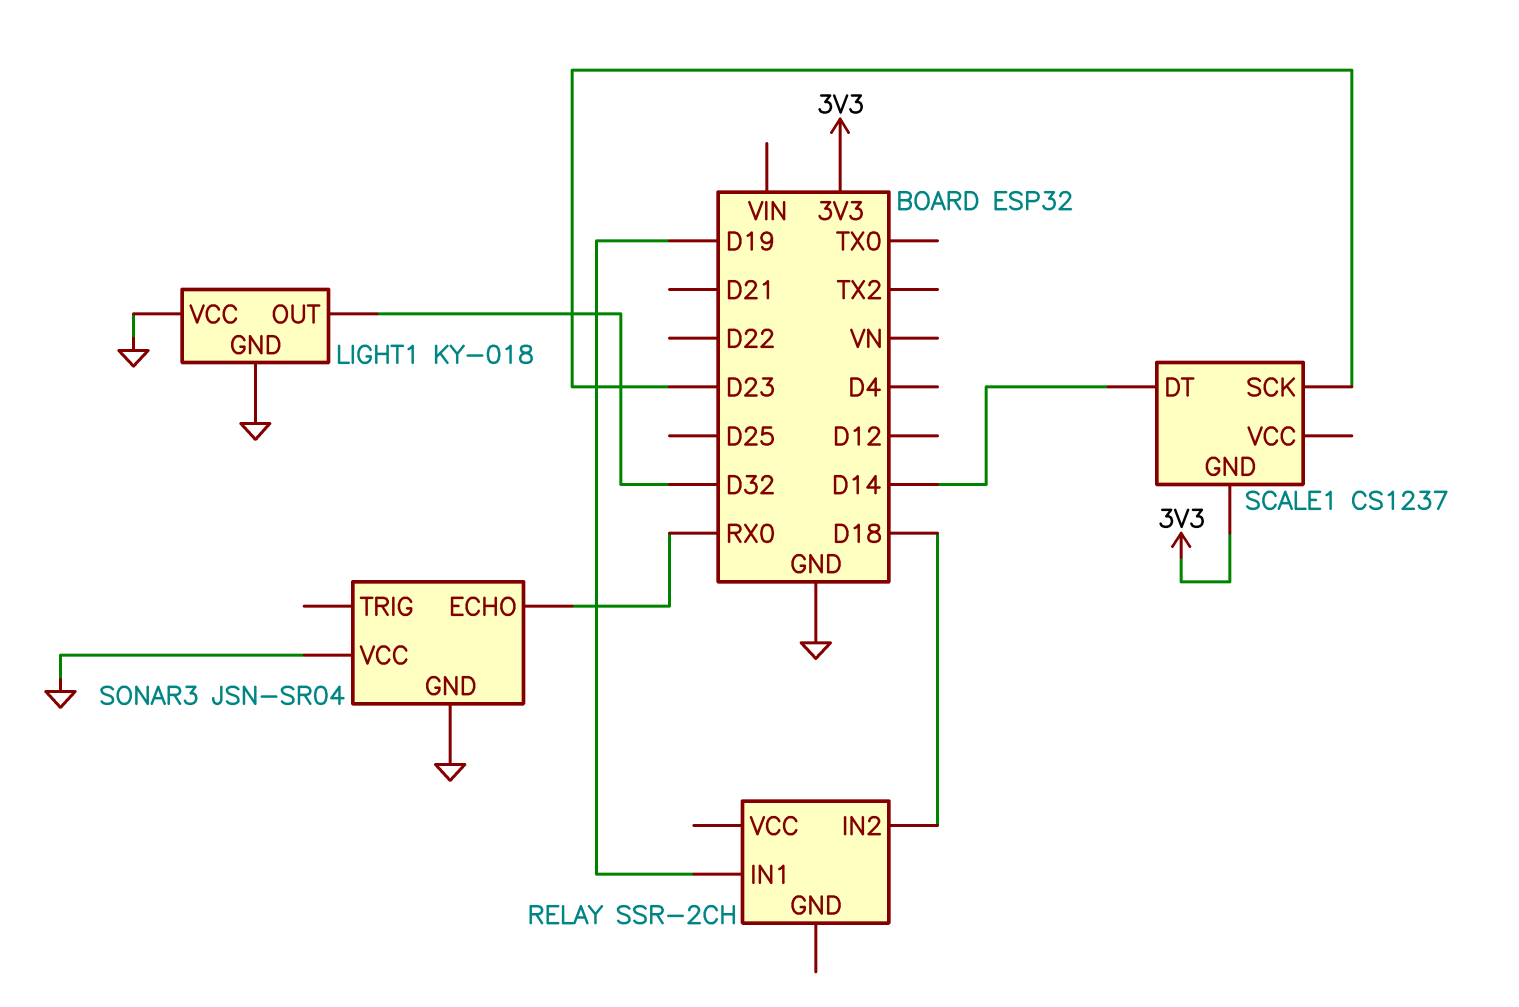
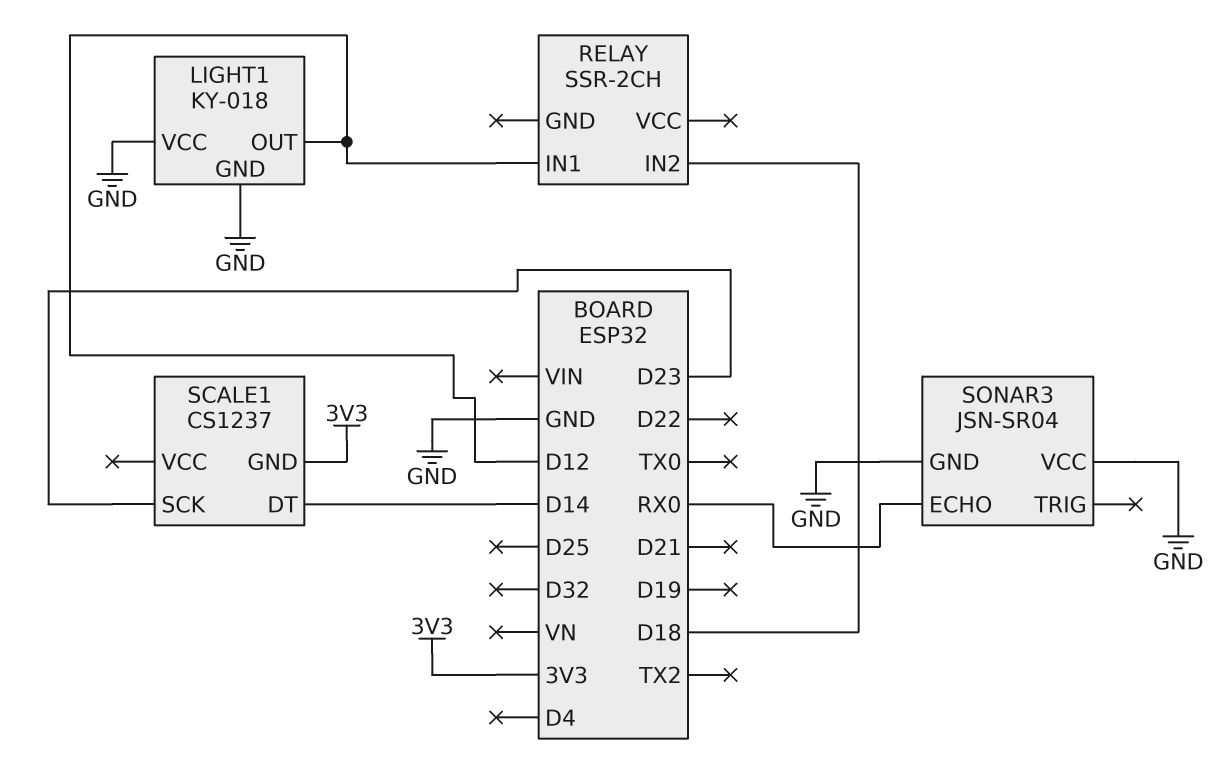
LIGHT1 pin OUT: D32 -> D12
RELAY pin IN1: D19 -> D12

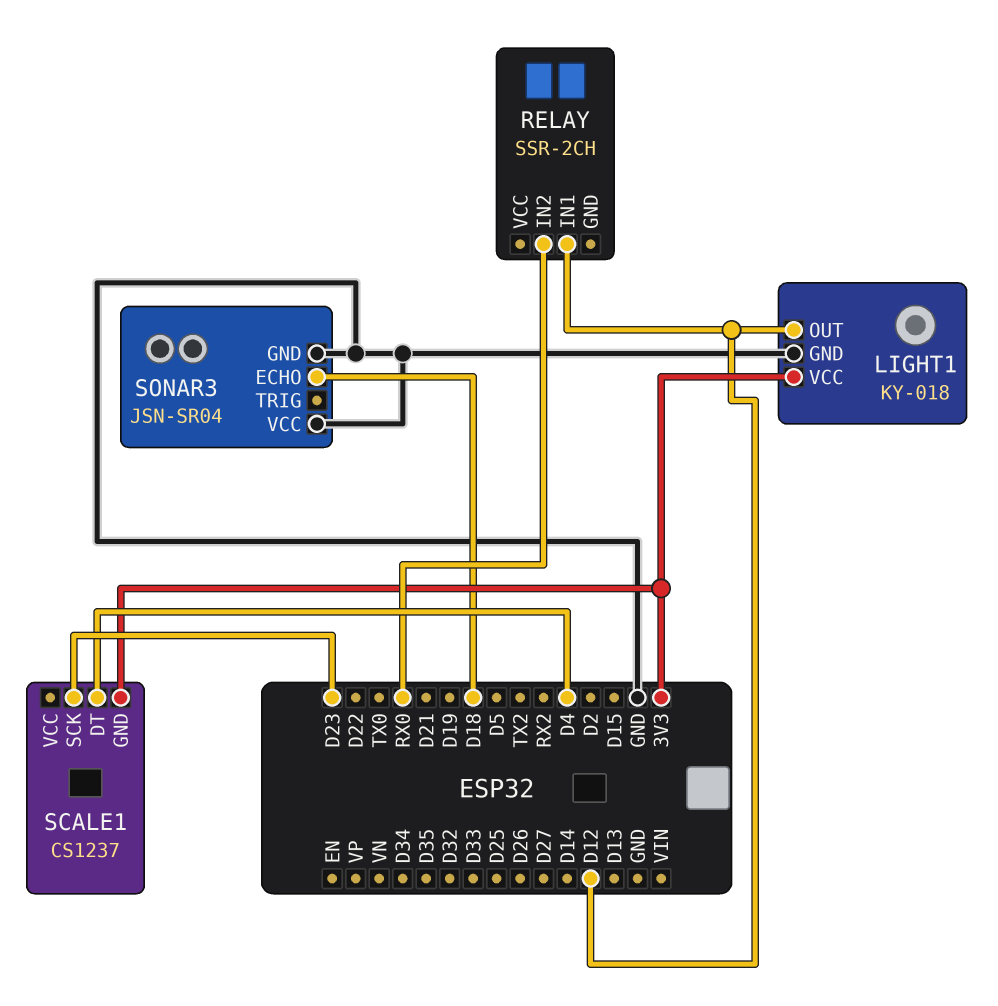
LIGHT1 pin VCC: GND -> 3V3
RELAY pin IN2: D18 -> RX0
SCALE1 pin DT: D14 -> D4
SONAR3 pin ECHO: RX0 -> D18

